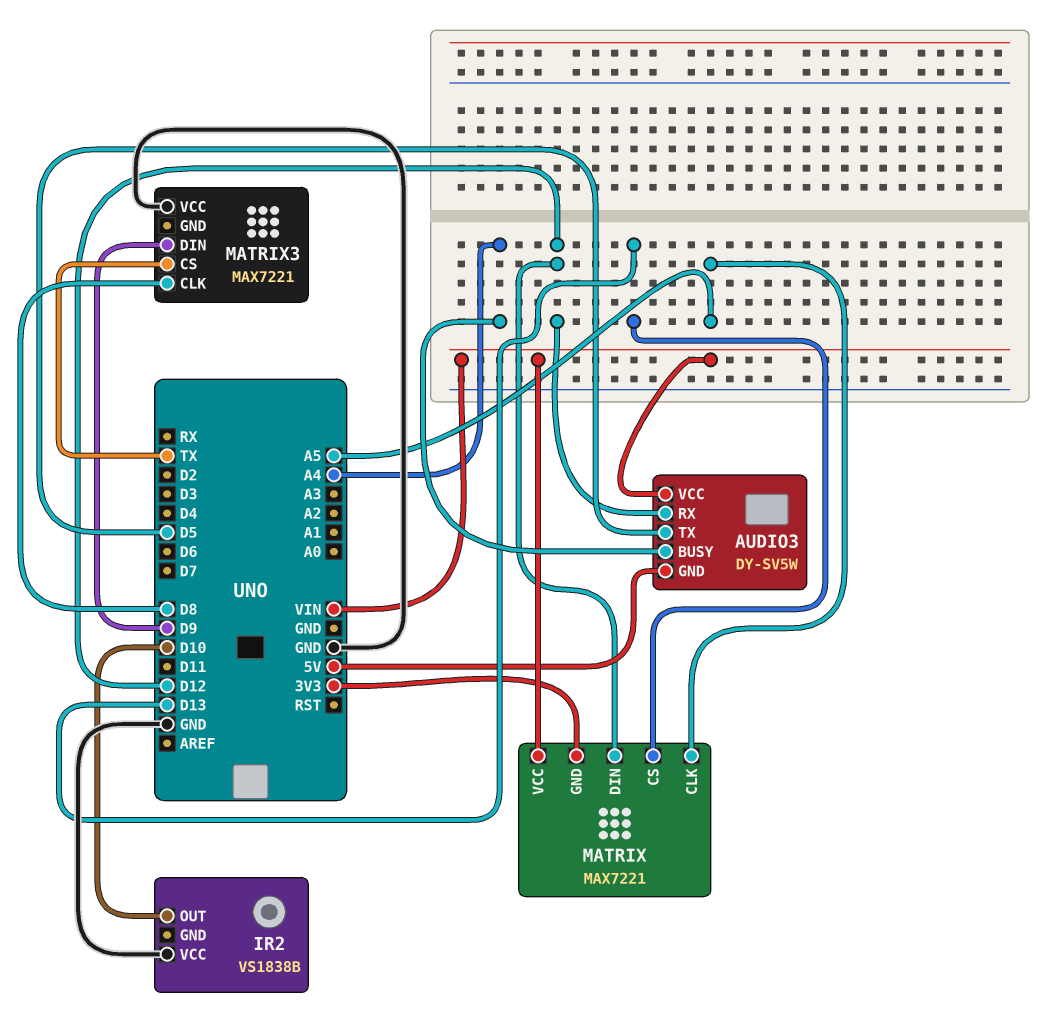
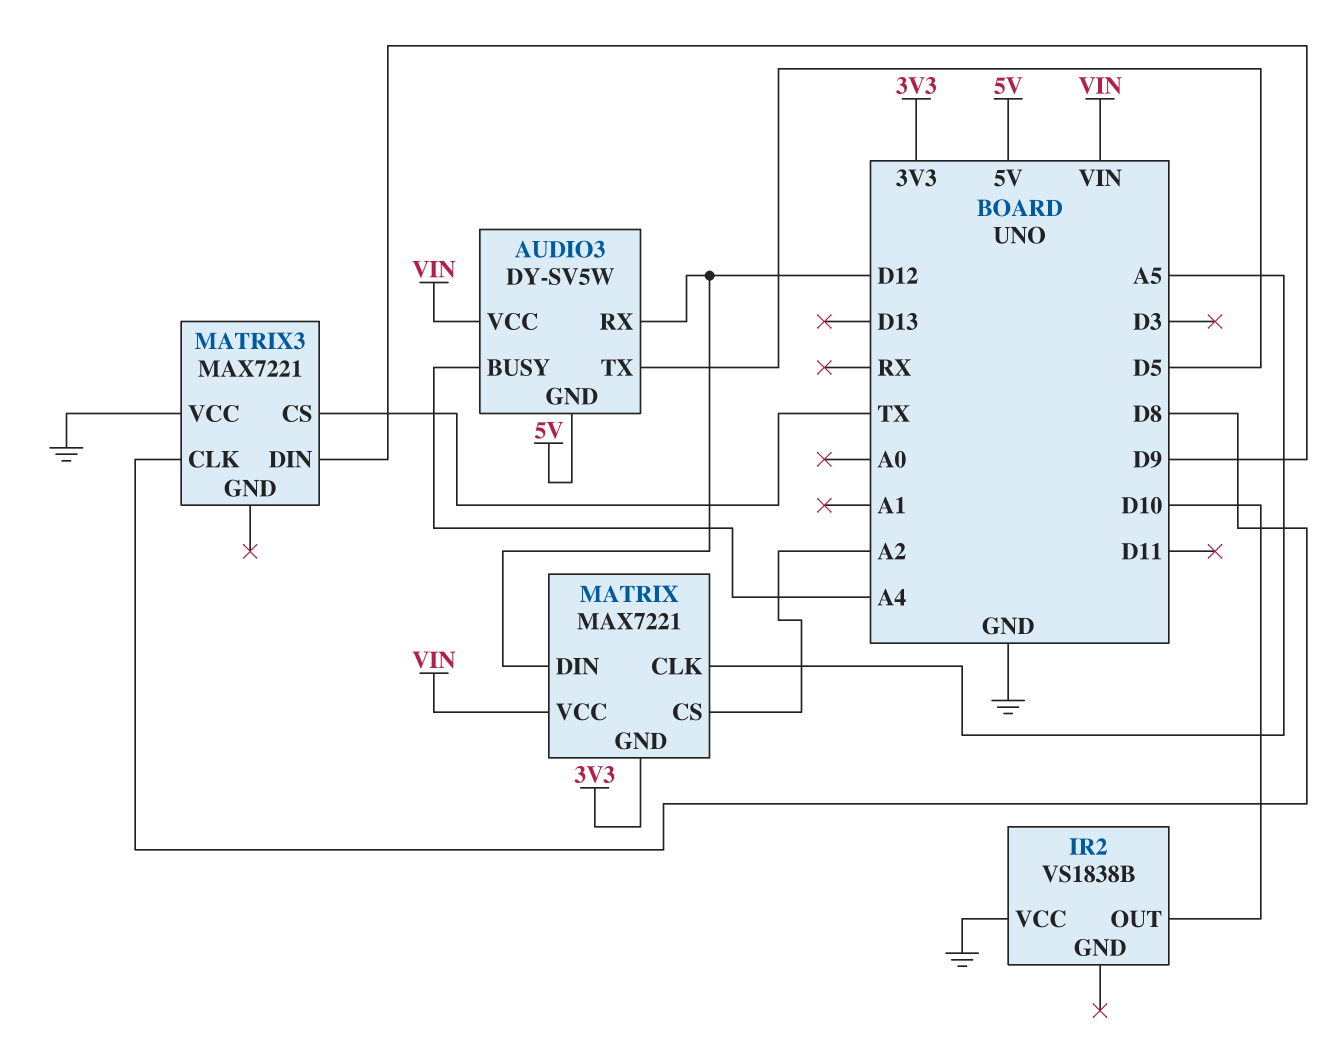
MATRIX pin CS: D13 -> A2

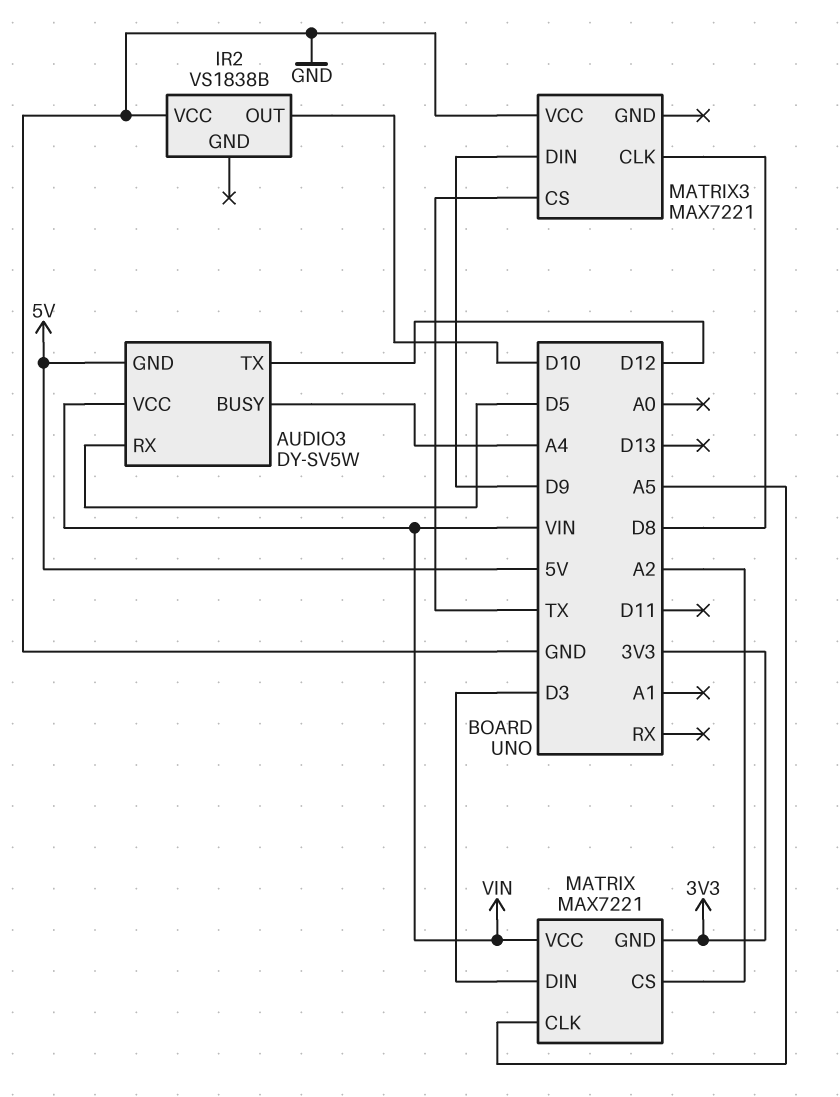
AUDIO3 pin RX: D12 -> D5
AUDIO3 pin TX: D5 -> D12
MATRIX pin DIN: D12 -> D3

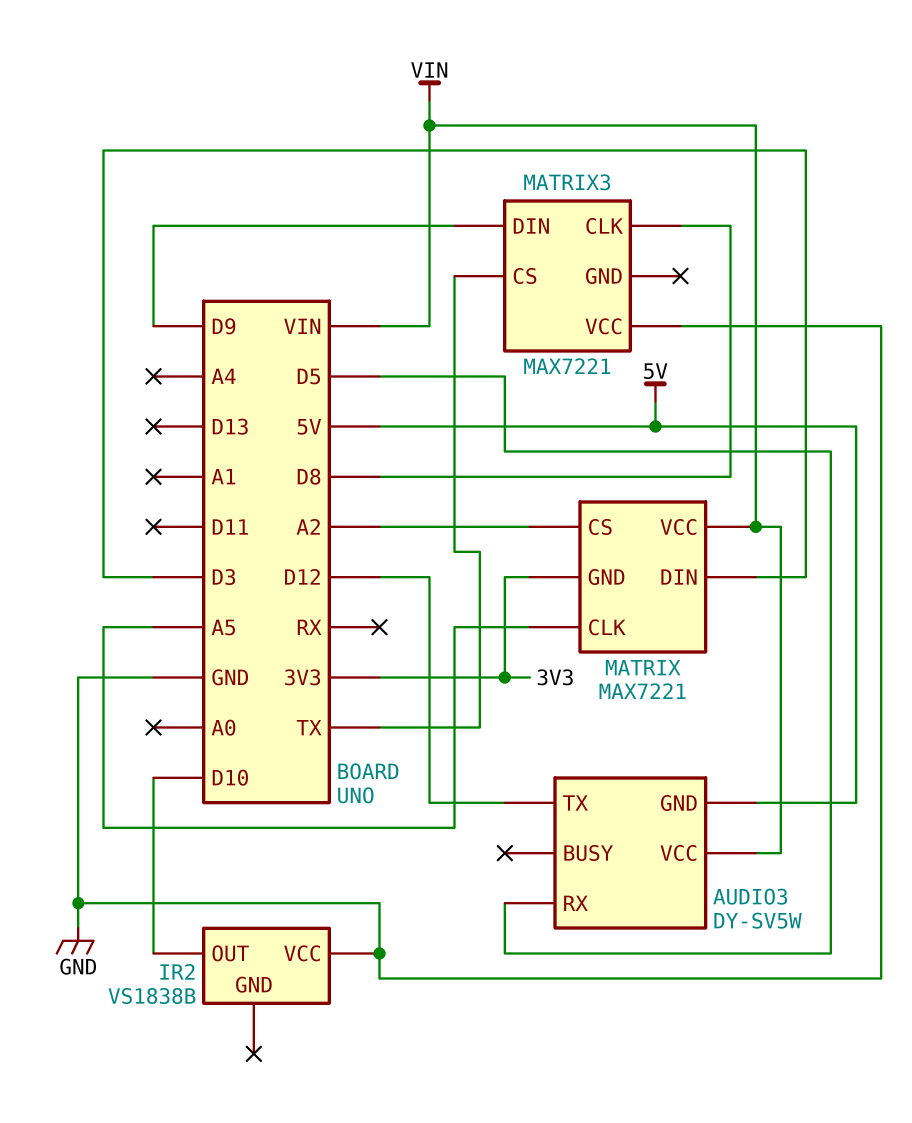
AUDIO3 pin BUSY: A4 -> none

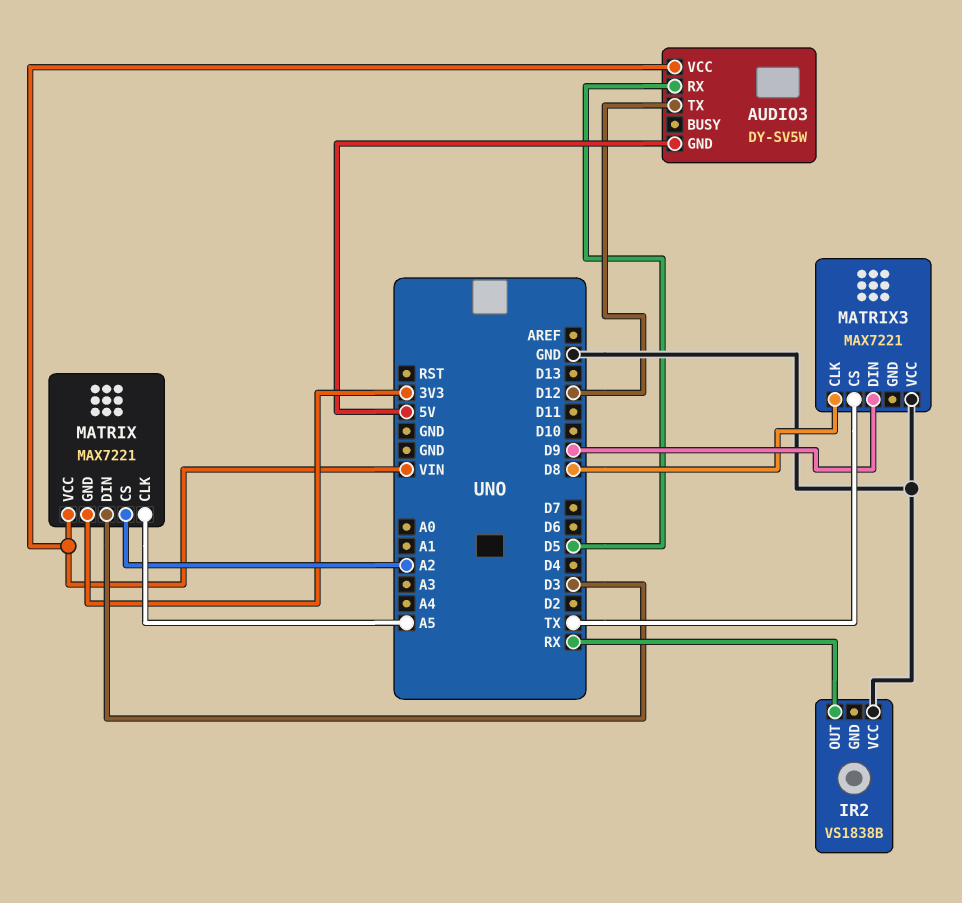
IR2 pin OUT: D10 -> RX

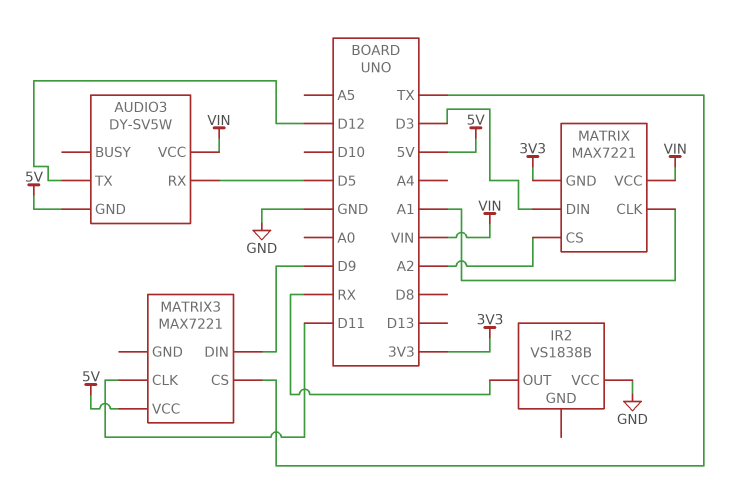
MATRIX pin CLK: A5 -> A1
MATRIX3 pin CLK: D8 -> D11
MATRIX3 pin VCC: GND -> 5V

